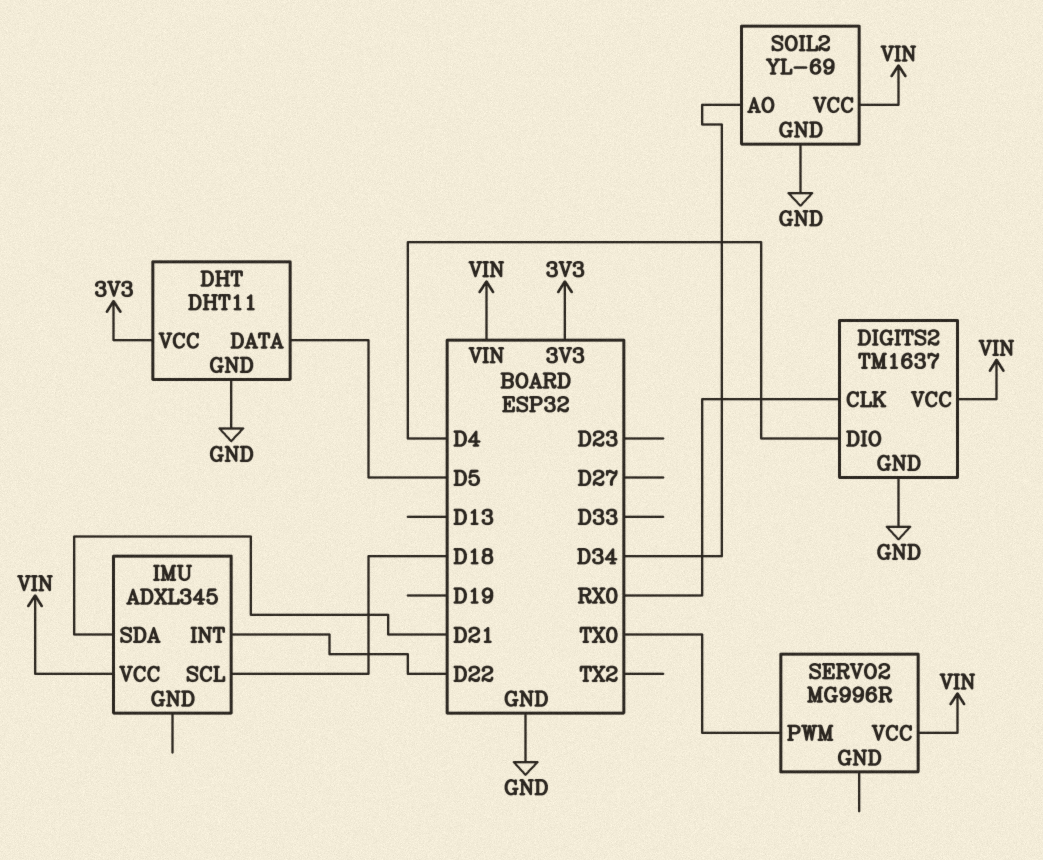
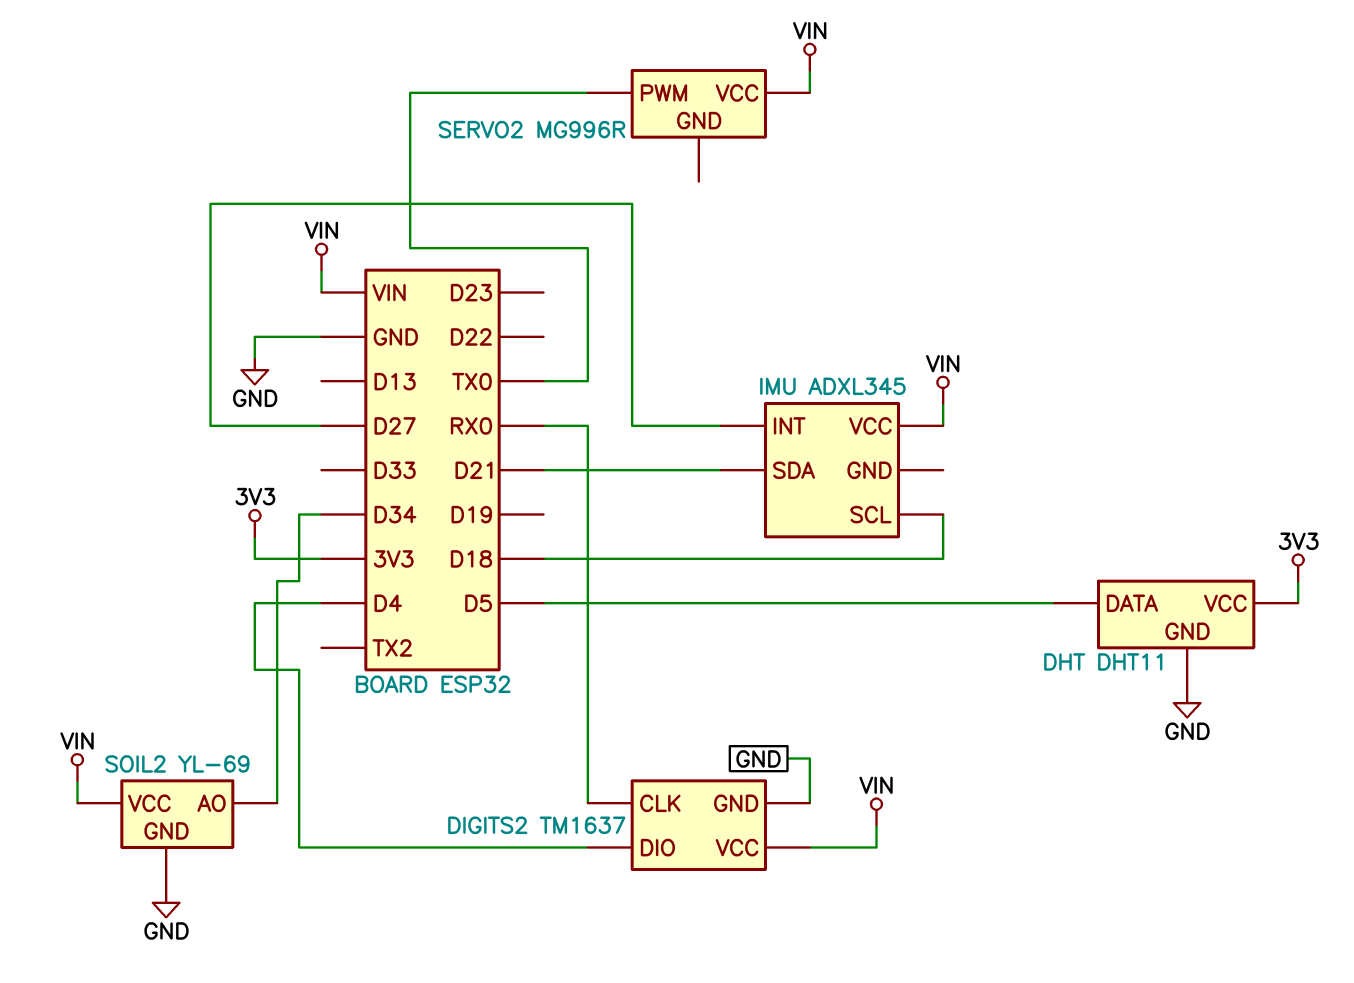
IMU pin INT: D22 -> D27

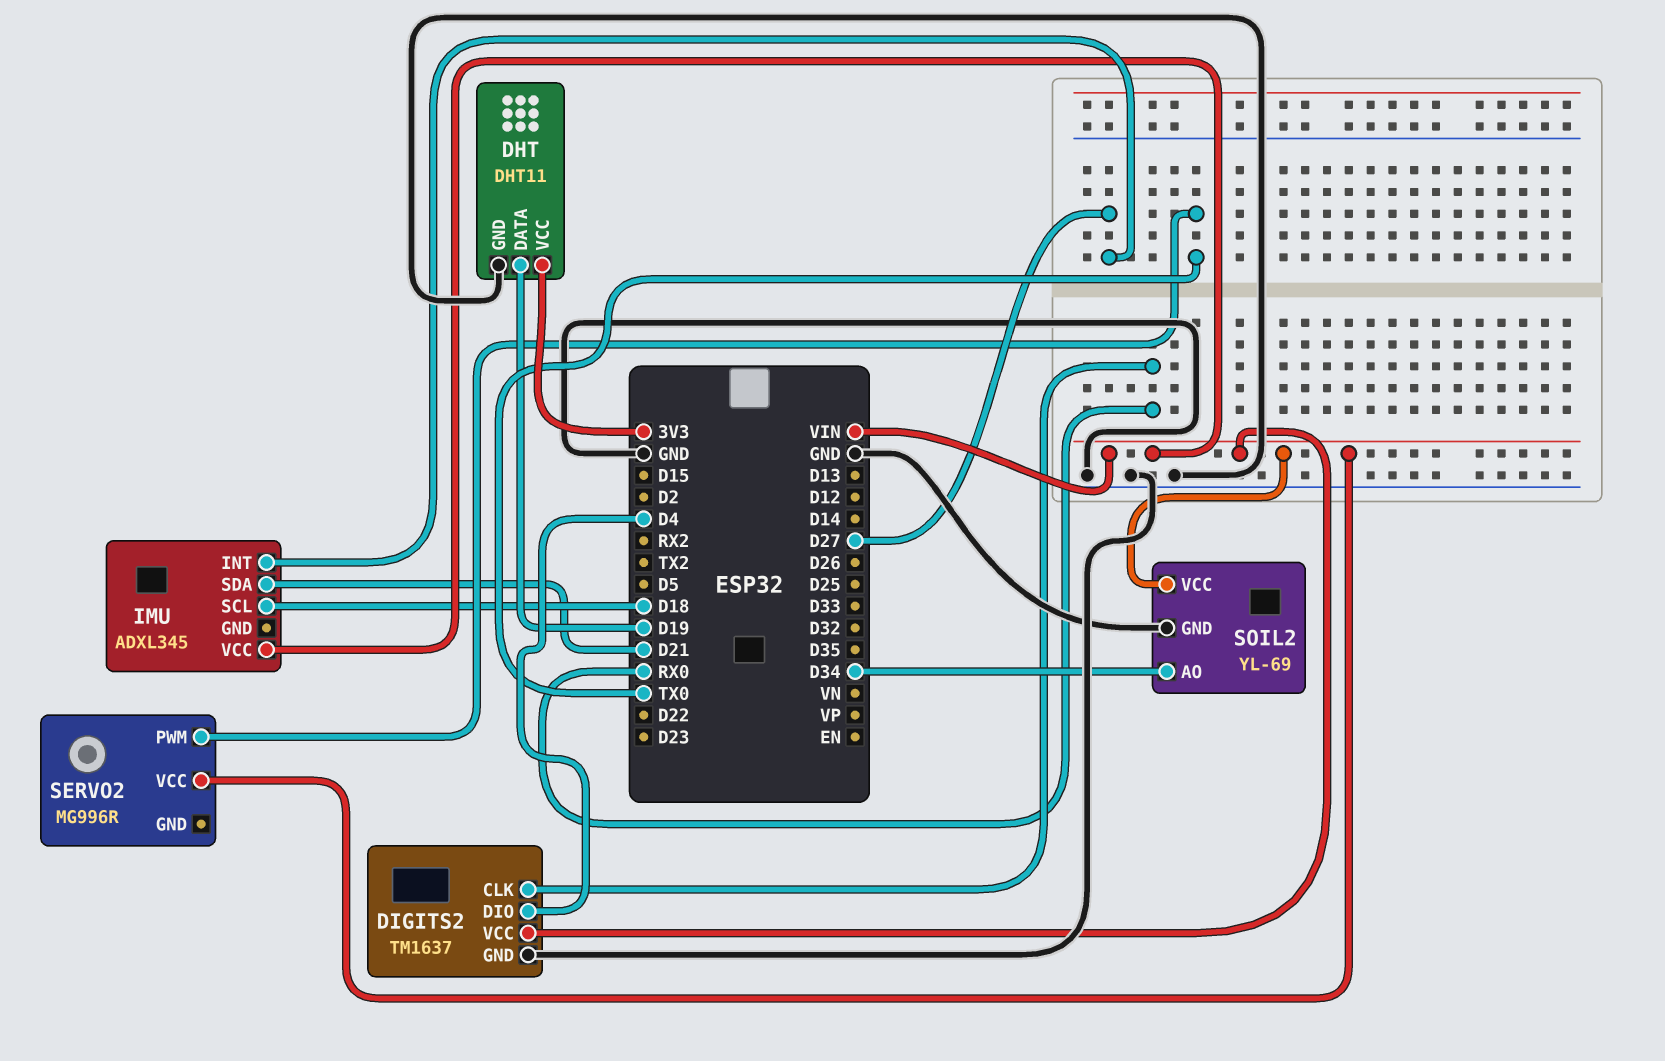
DHT pin DATA: D5 -> D19

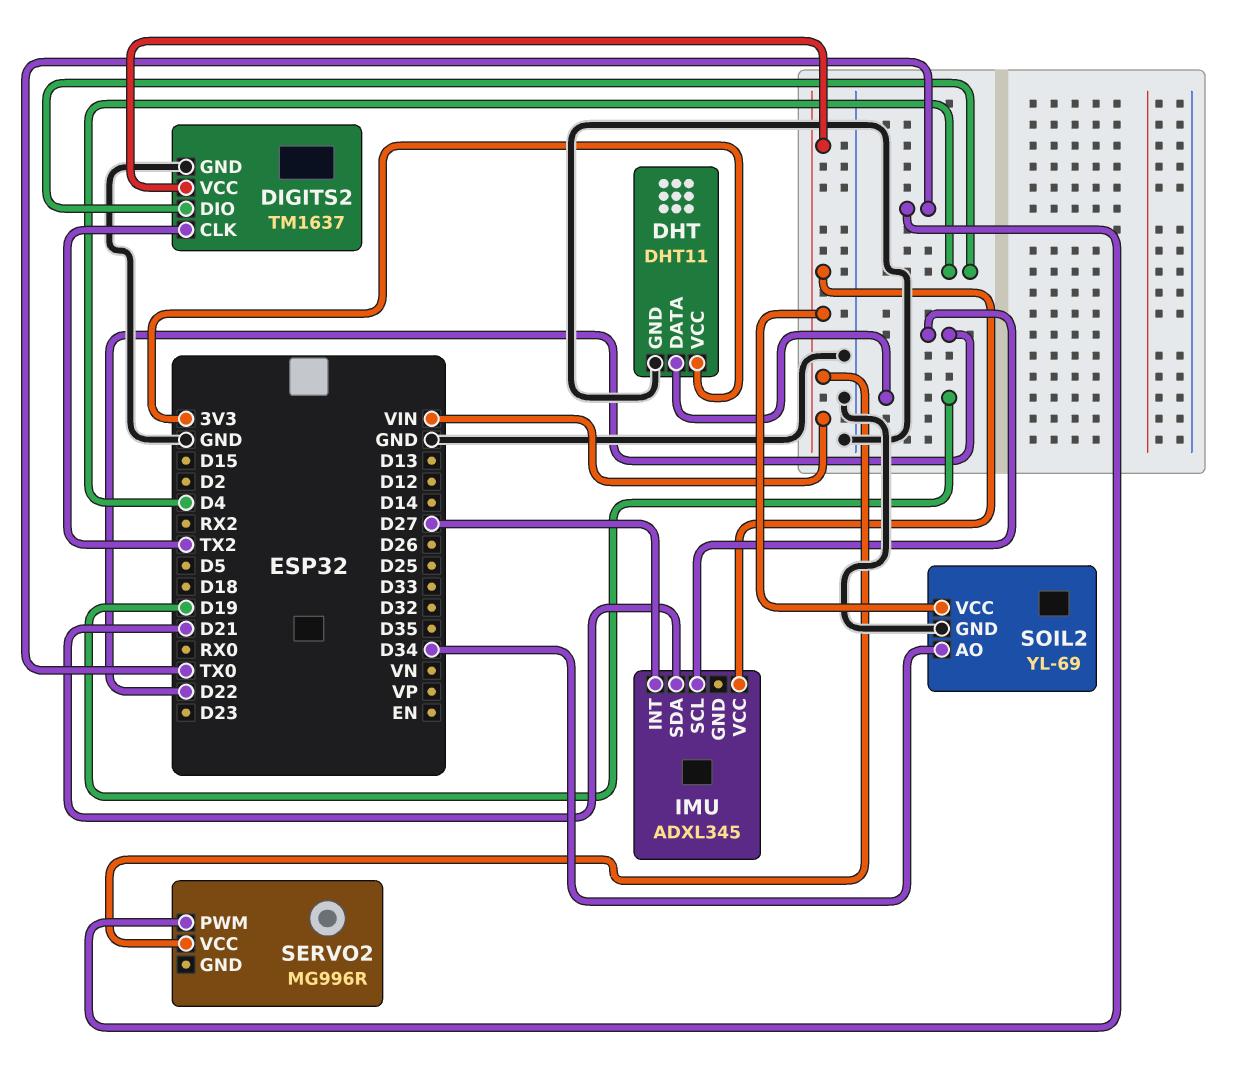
DIGITS2 pin CLK: RX0 -> TX2
IMU pin SCL: D18 -> D22

